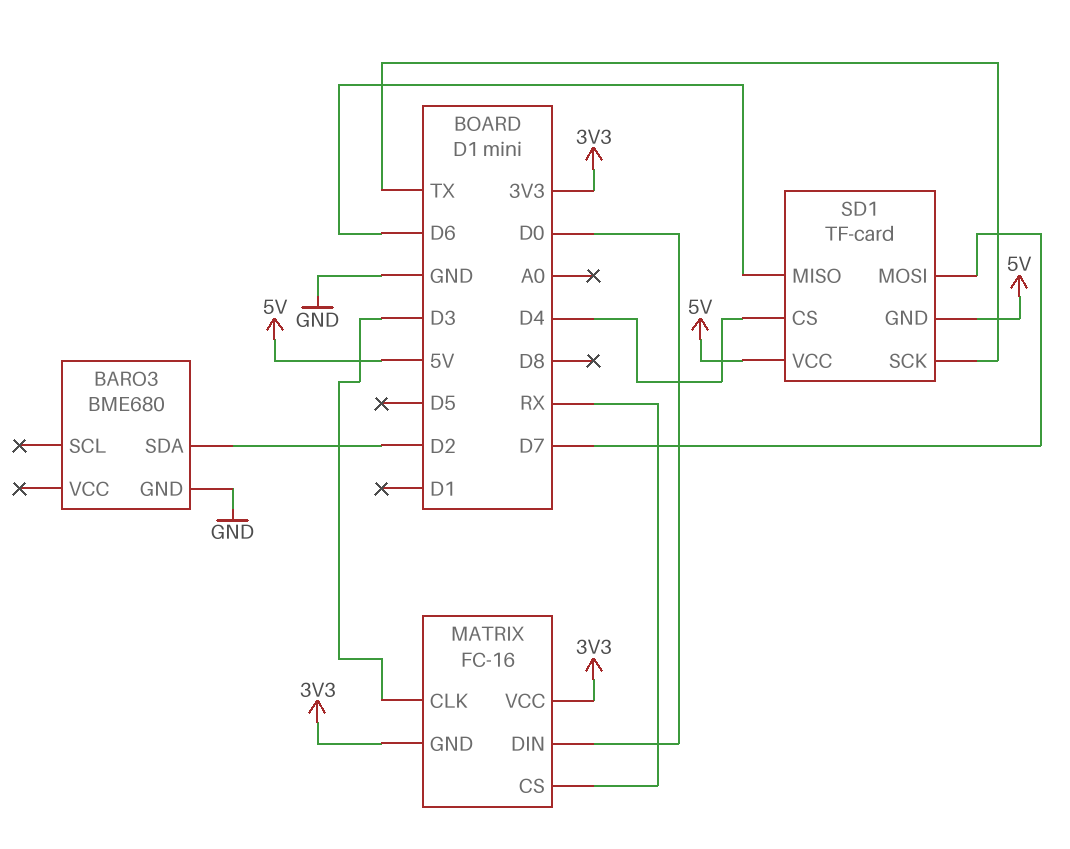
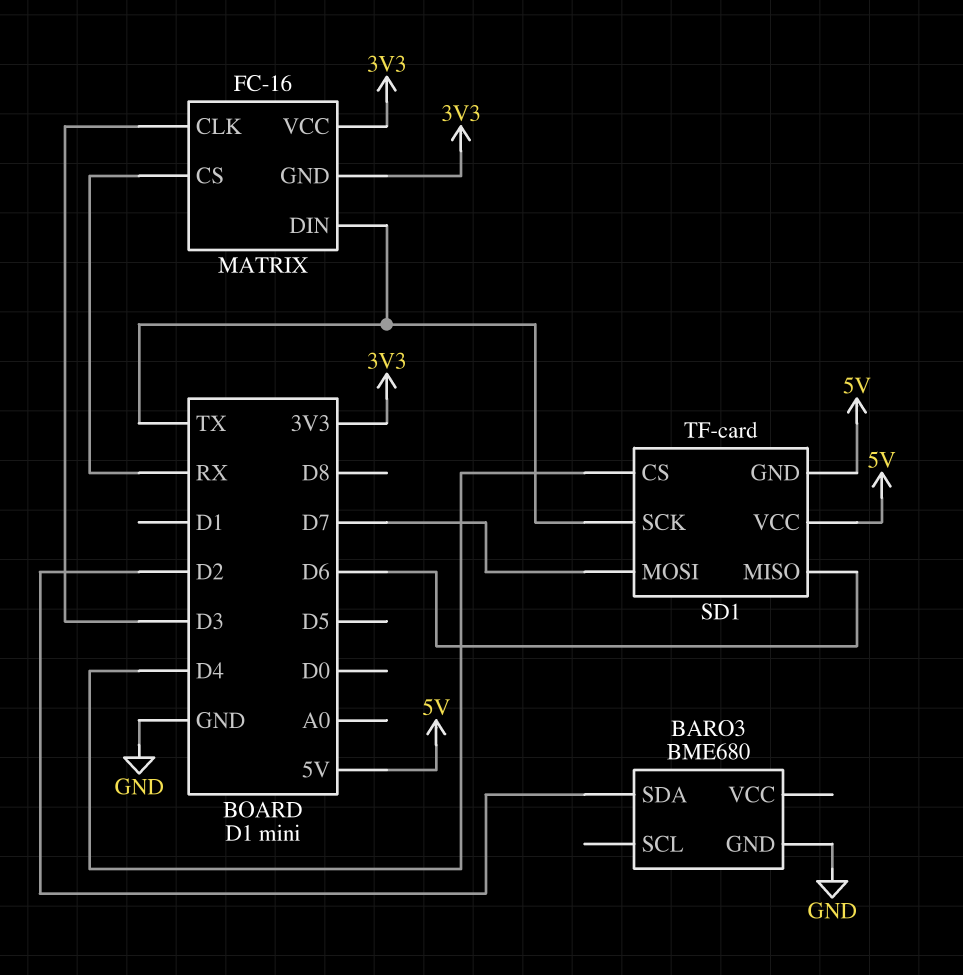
MATRIX pin DIN: D0 -> TX

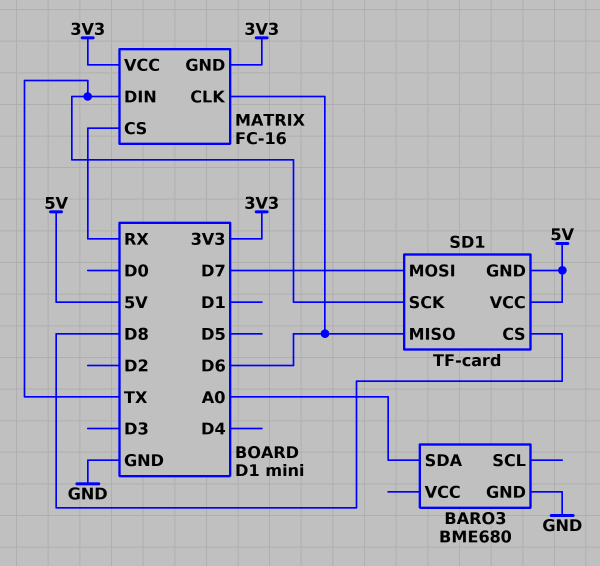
BARO3 pin SDA: D2 -> A0
MATRIX pin CLK: D3 -> D6
SD1 pin CS: D4 -> D8

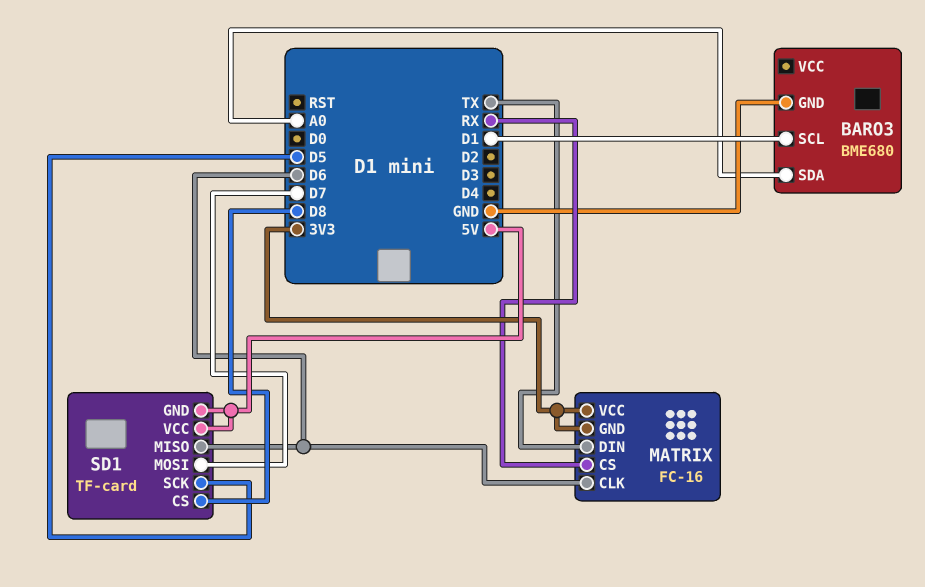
BARO3 pin SCL: none -> D1
SD1 pin SCK: TX -> D5

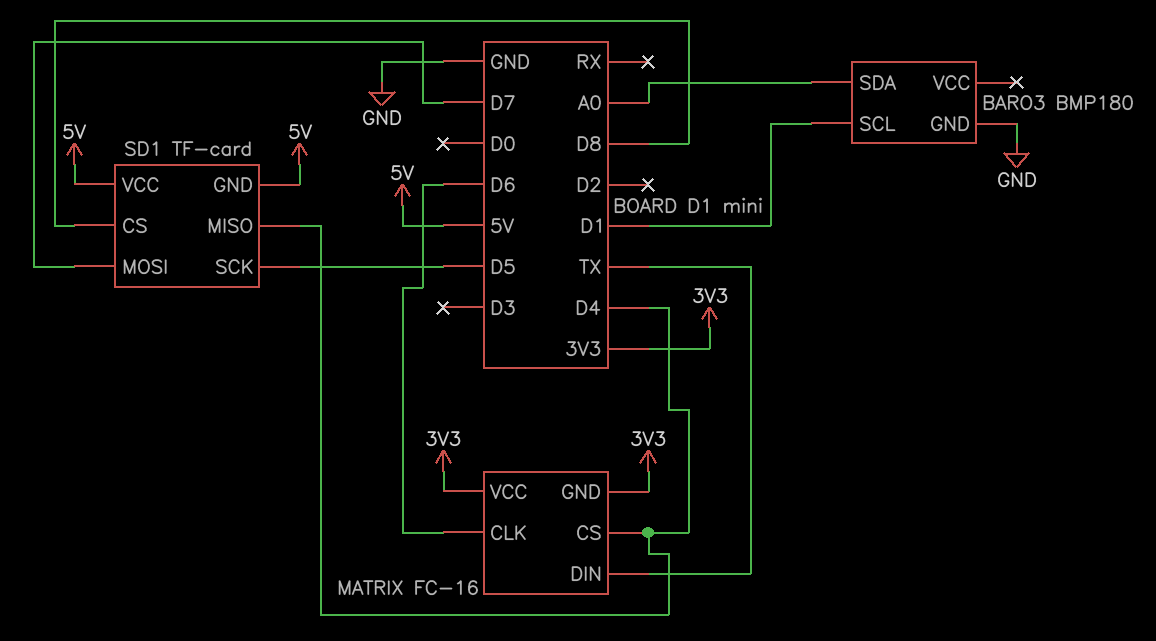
BARO3: BME680 -> BMP180
MATRIX pin CS: RX -> D4
SD1 pin MISO: D6 -> D4

